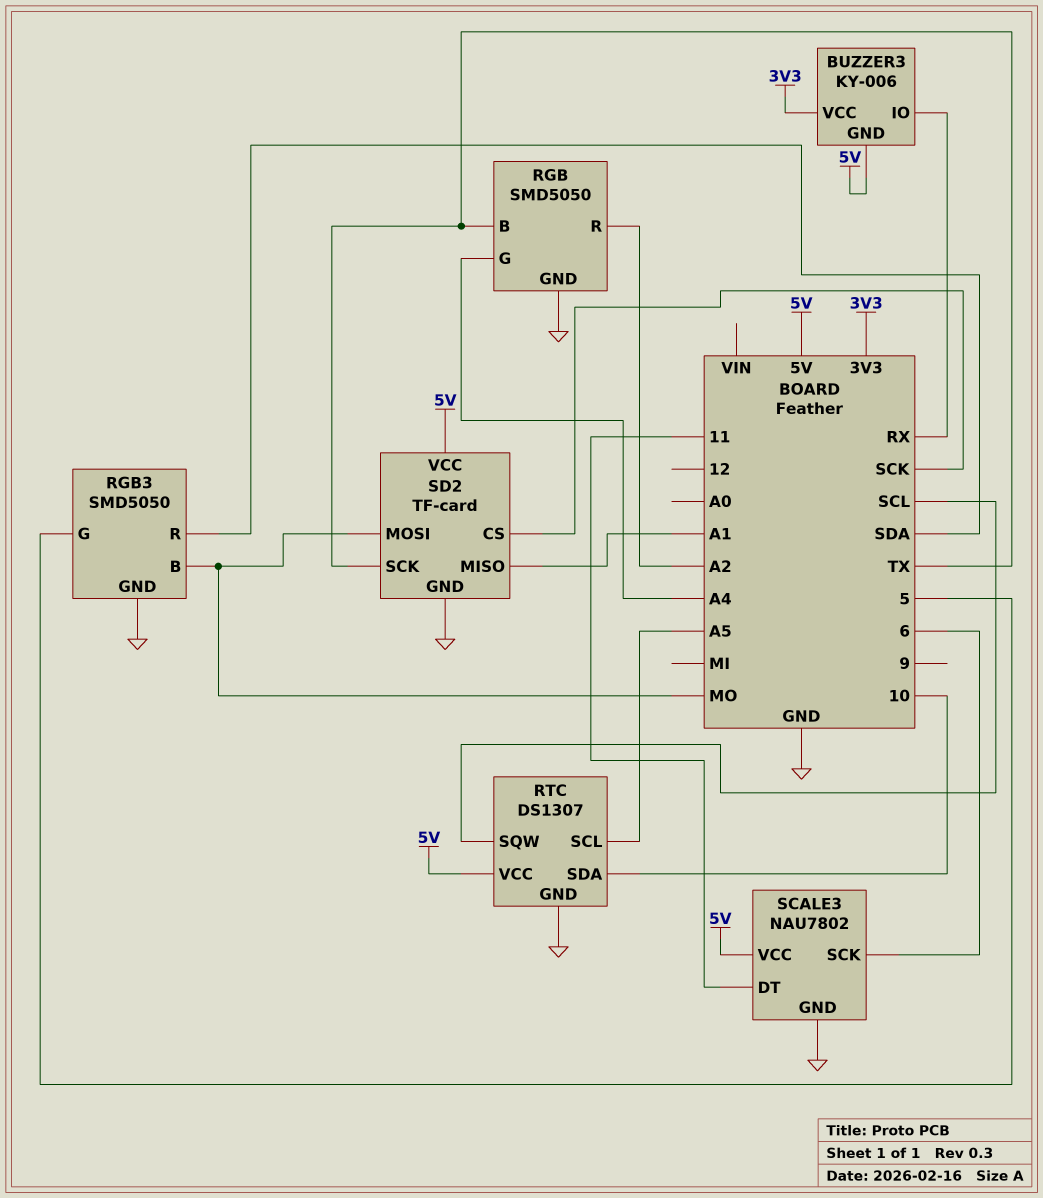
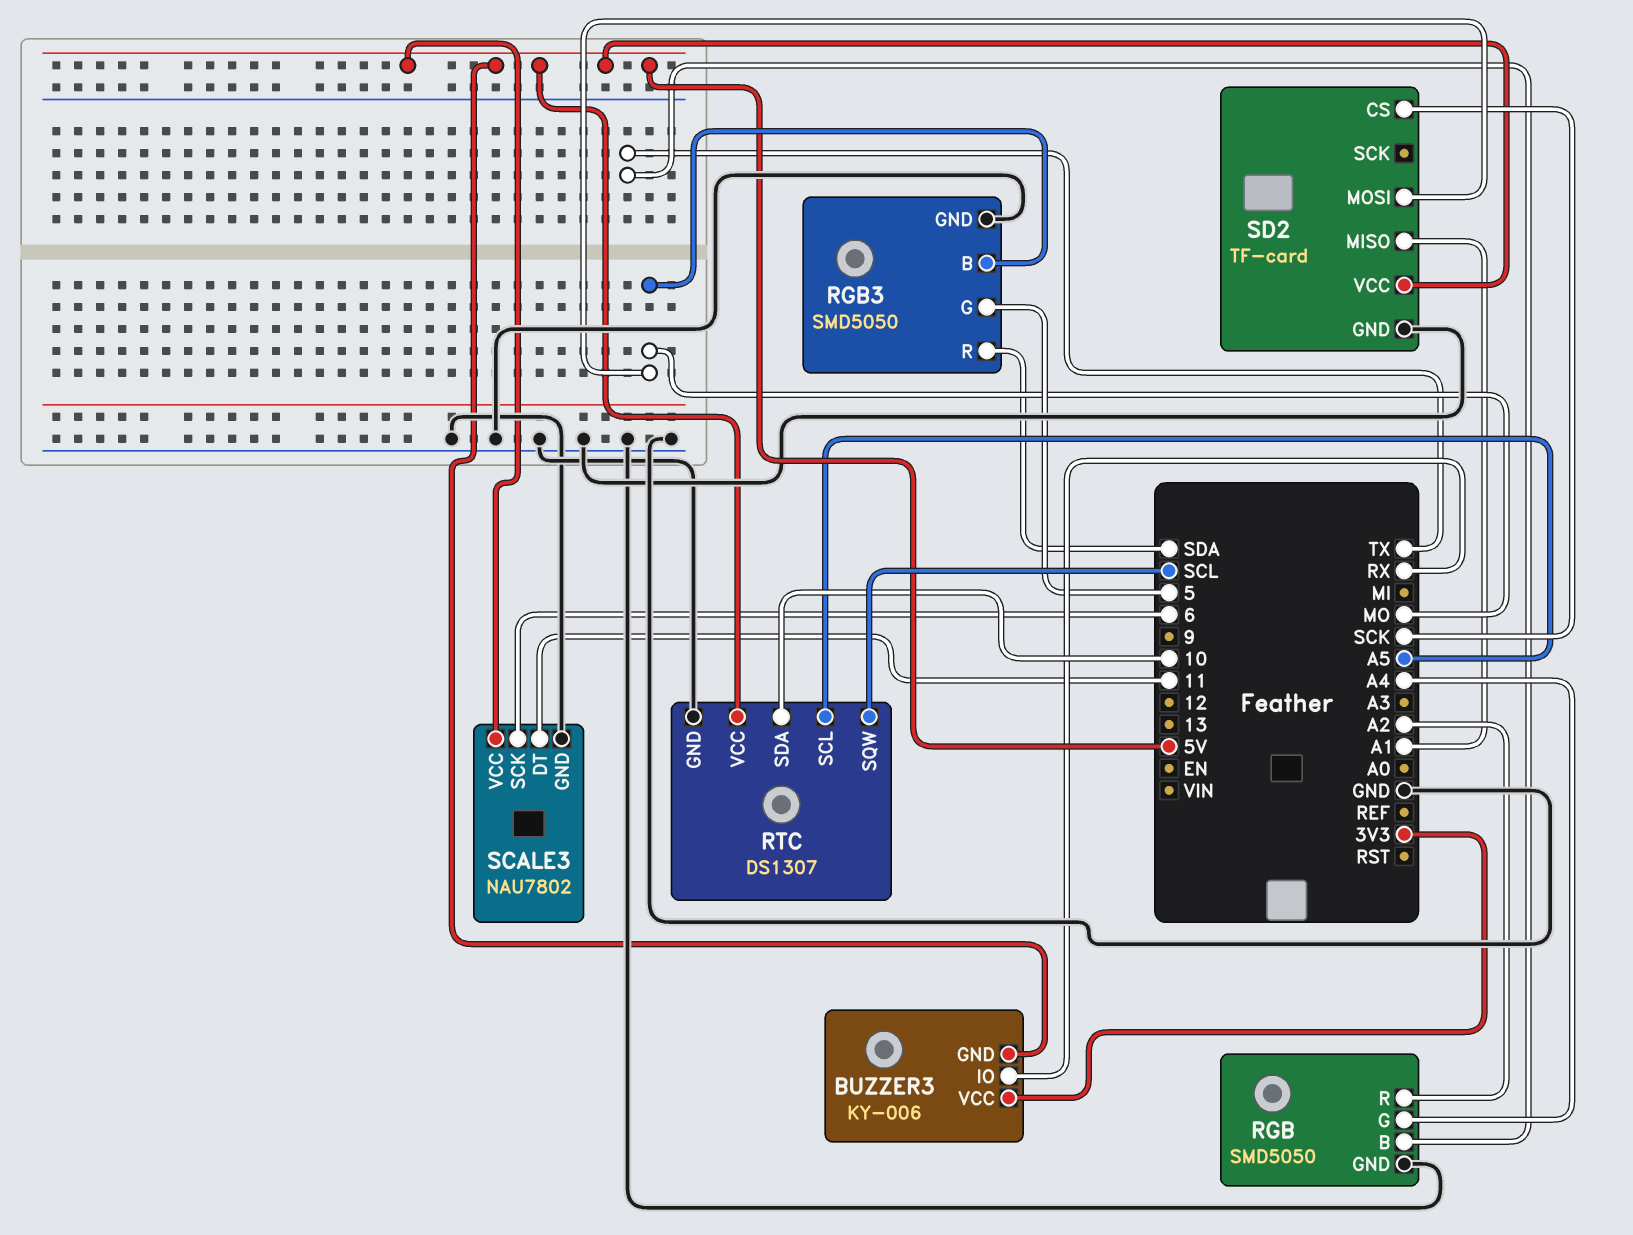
SD2 pin SCK: TX -> none

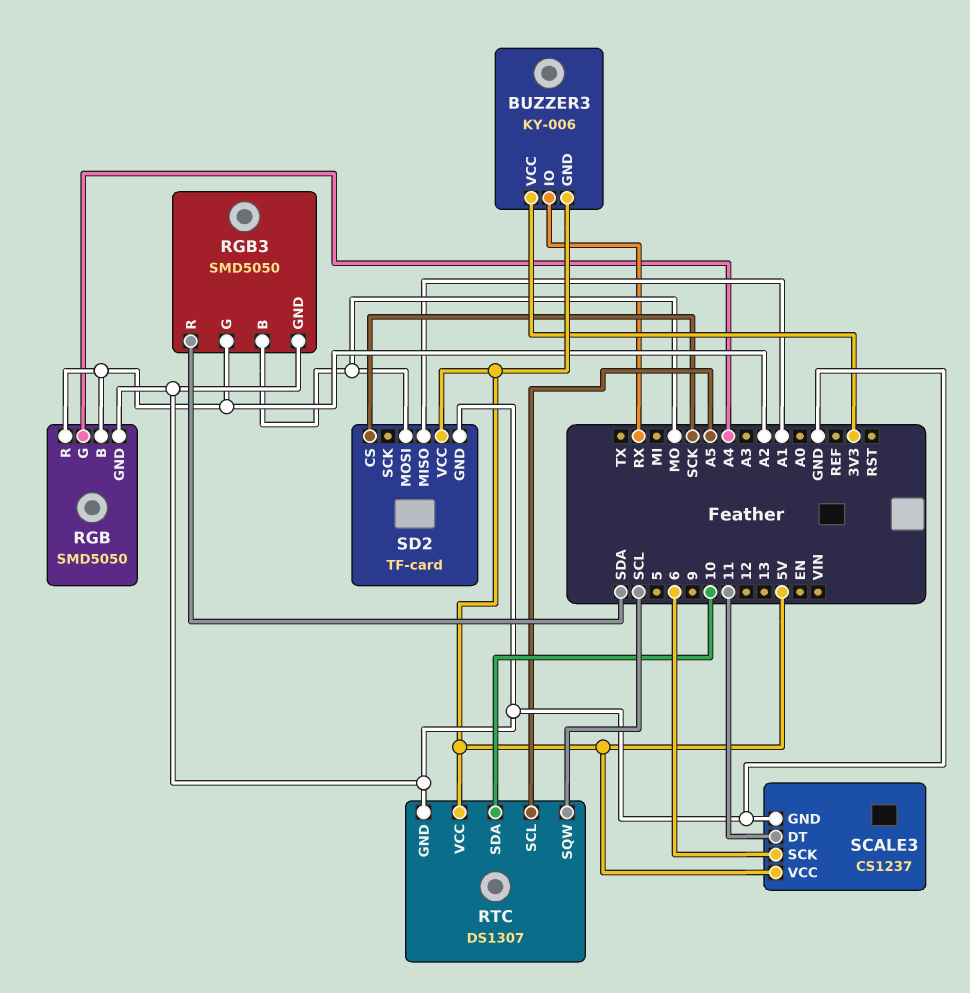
RGB pin B: TX -> A2
RGB3 pin G: 5 -> A2
SCALE3: NAU7802 -> CS1237

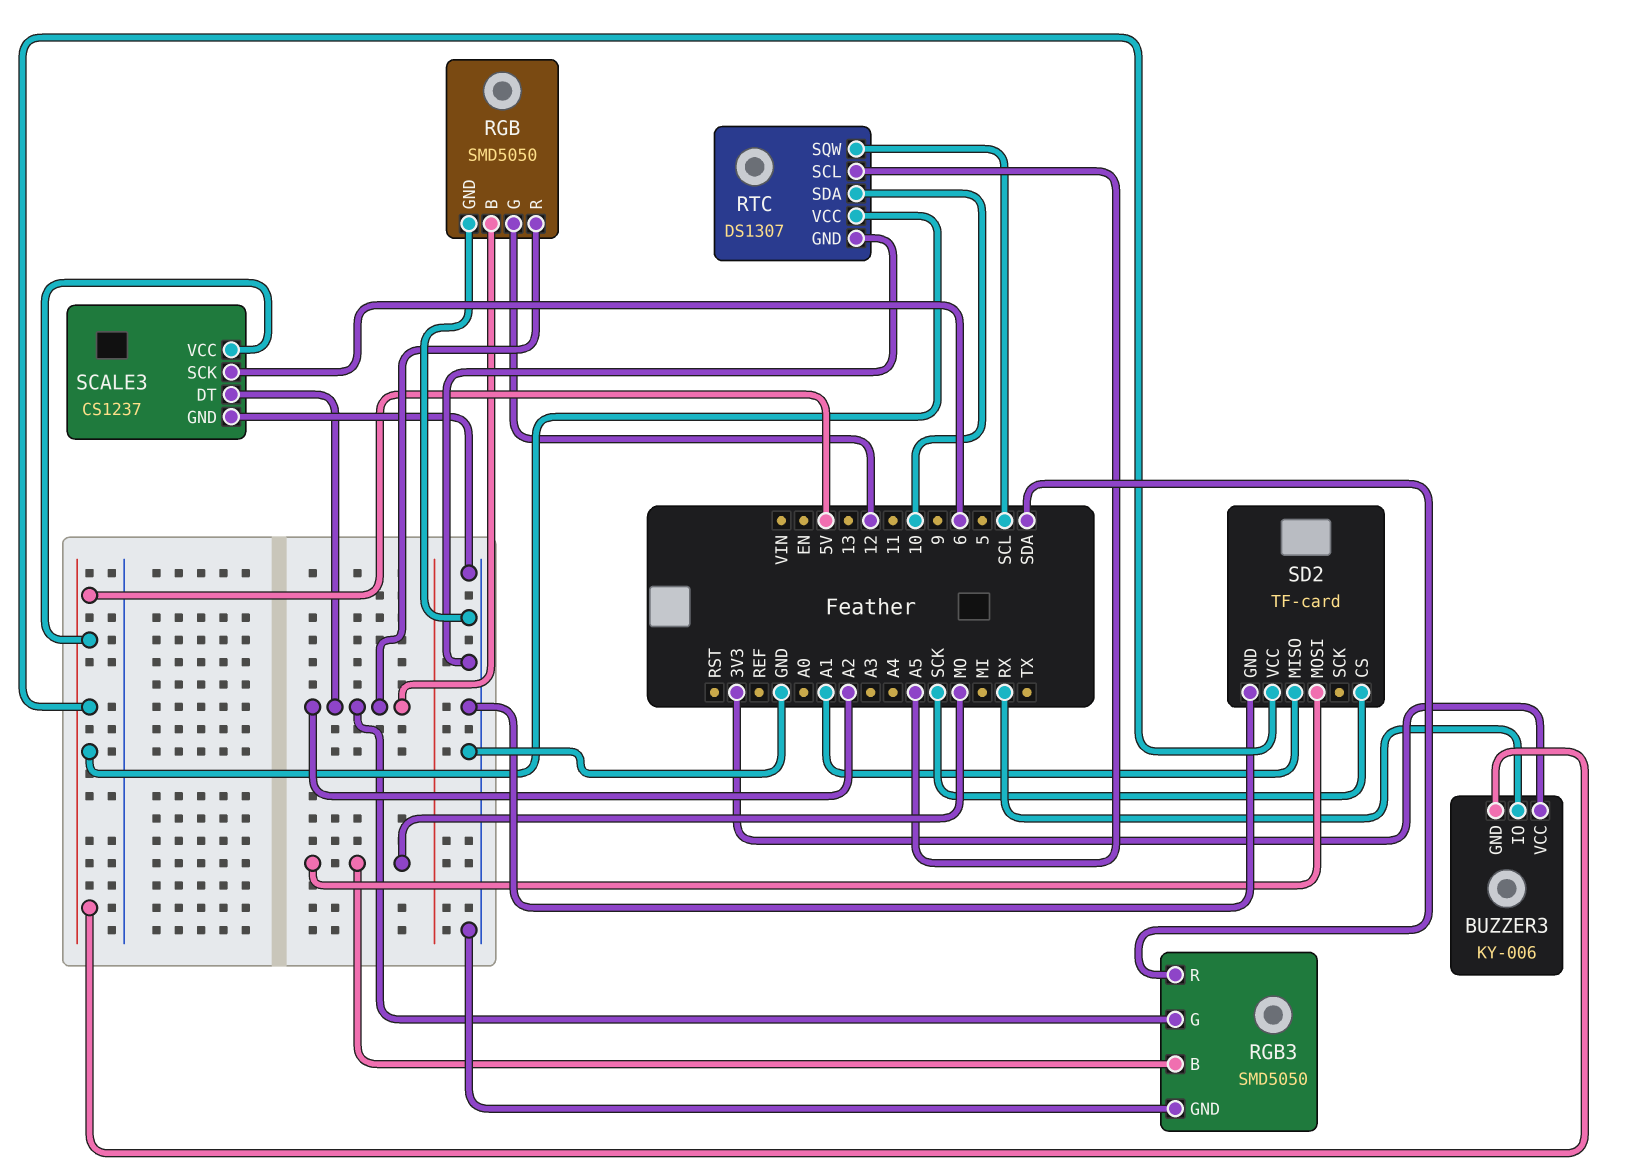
RGB pin G: A4 -> 12
SCALE3 pin DT: 11 -> A2

